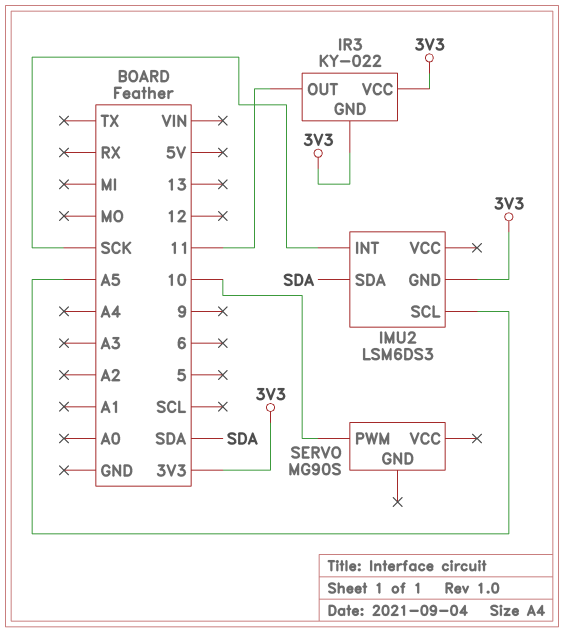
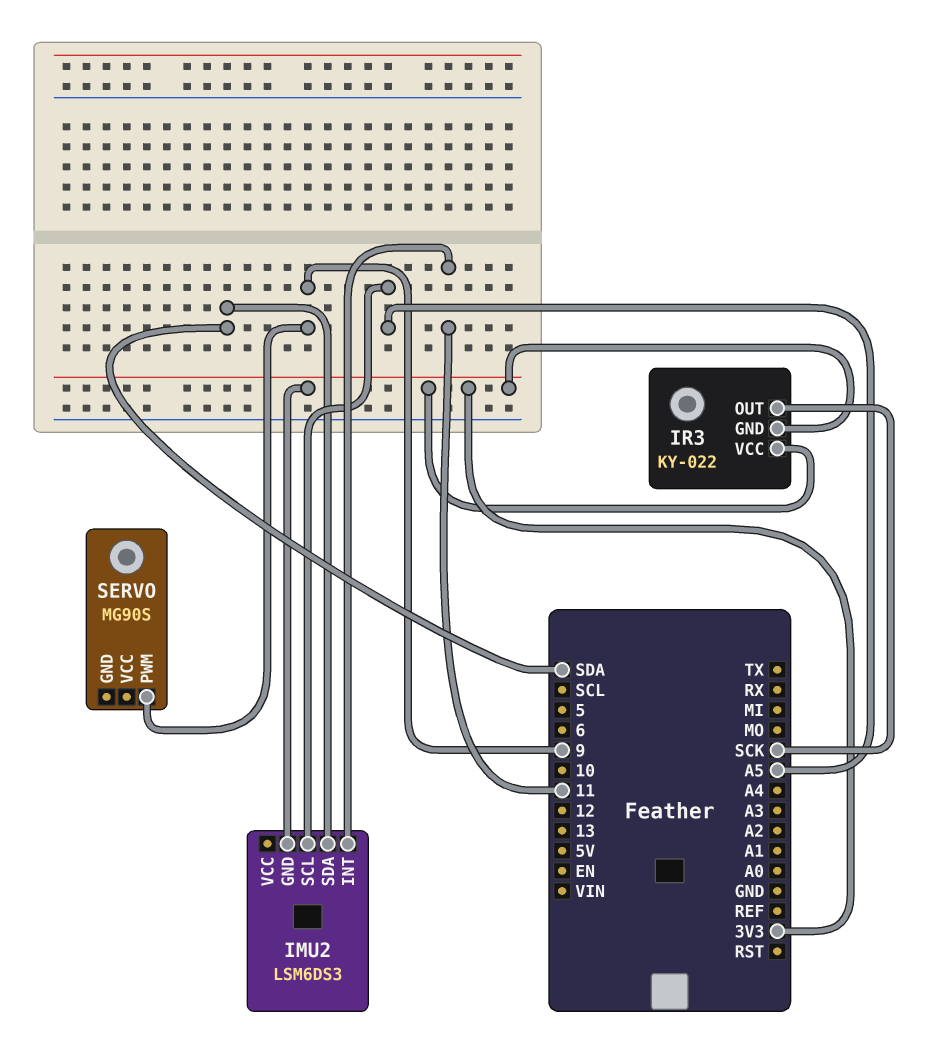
IMU2 pin INT: SCK -> 11
IR3 pin OUT: 11 -> SCK
SERVO pin PWM: 10 -> 9

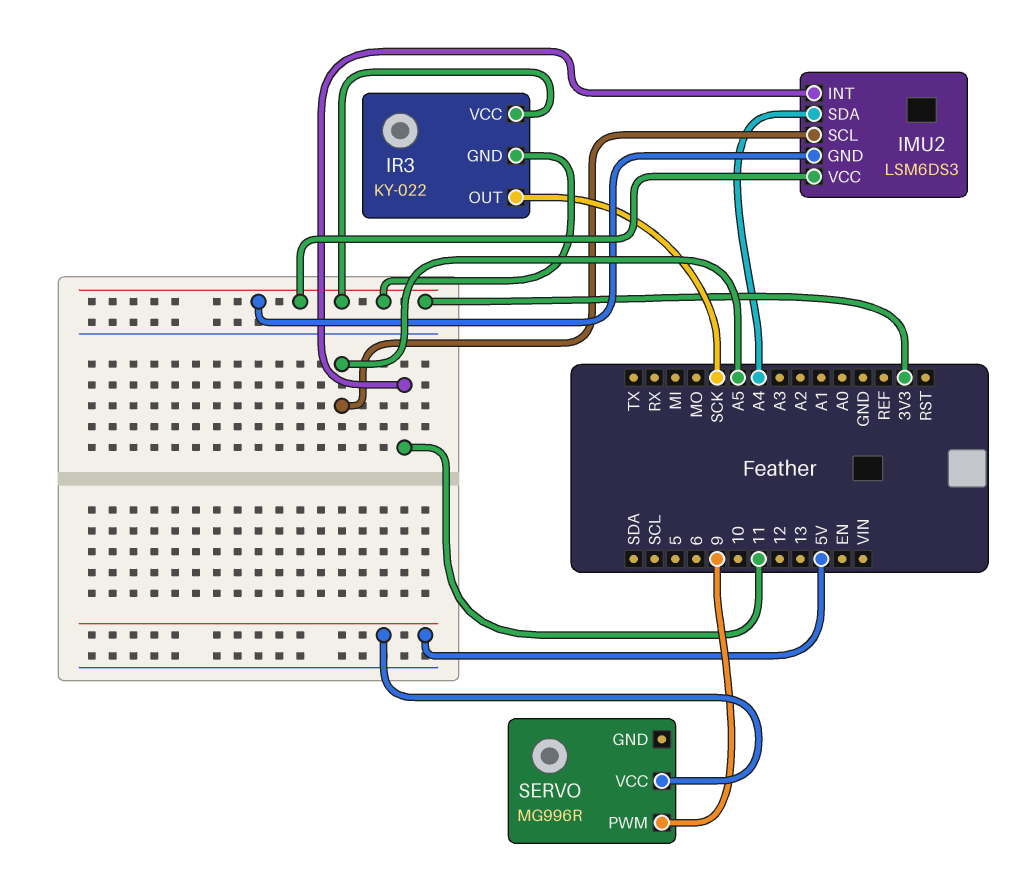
IMU2 pin SDA: SDA -> A4
IMU2 pin VCC: none -> 3V3
SERVO: MG90S -> MG996R
SERVO pin VCC: none -> 5V

